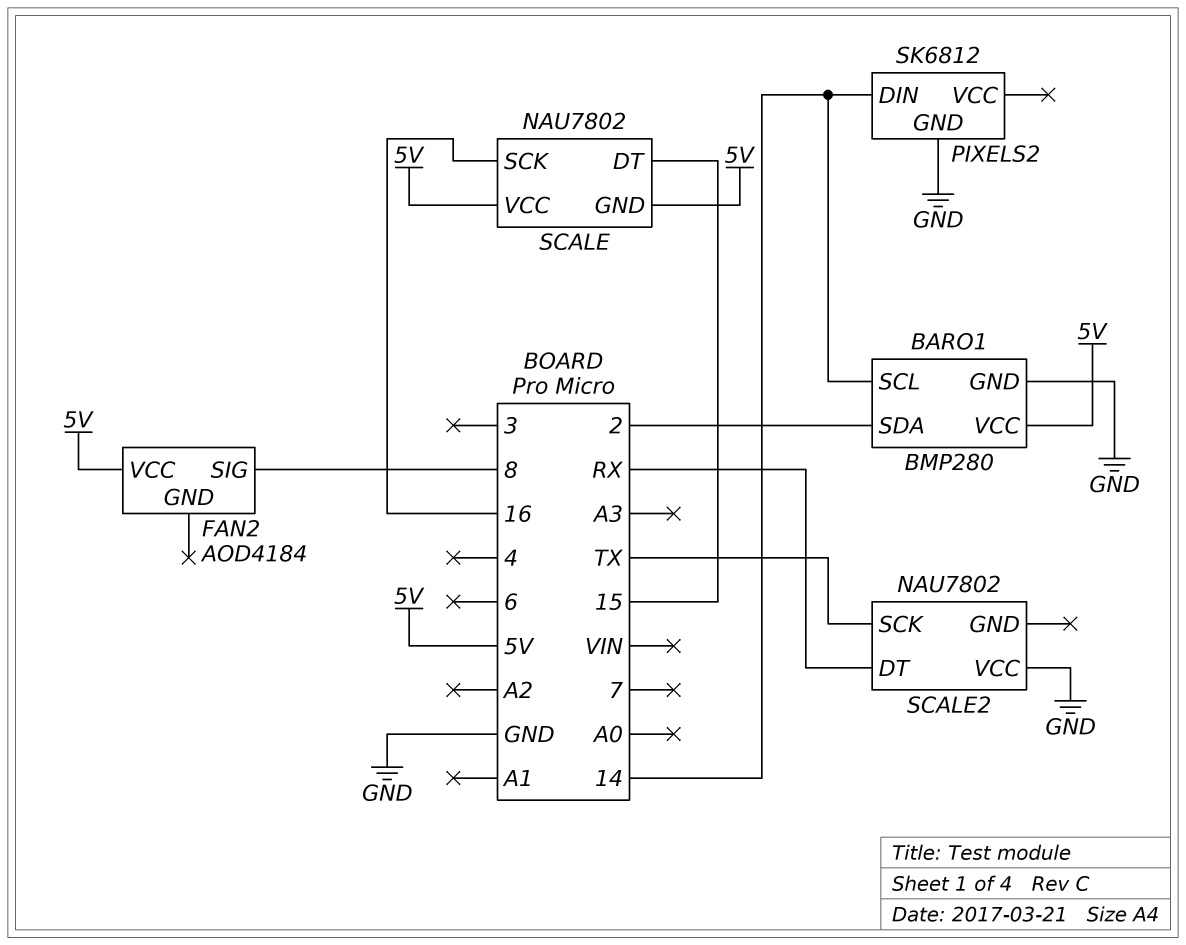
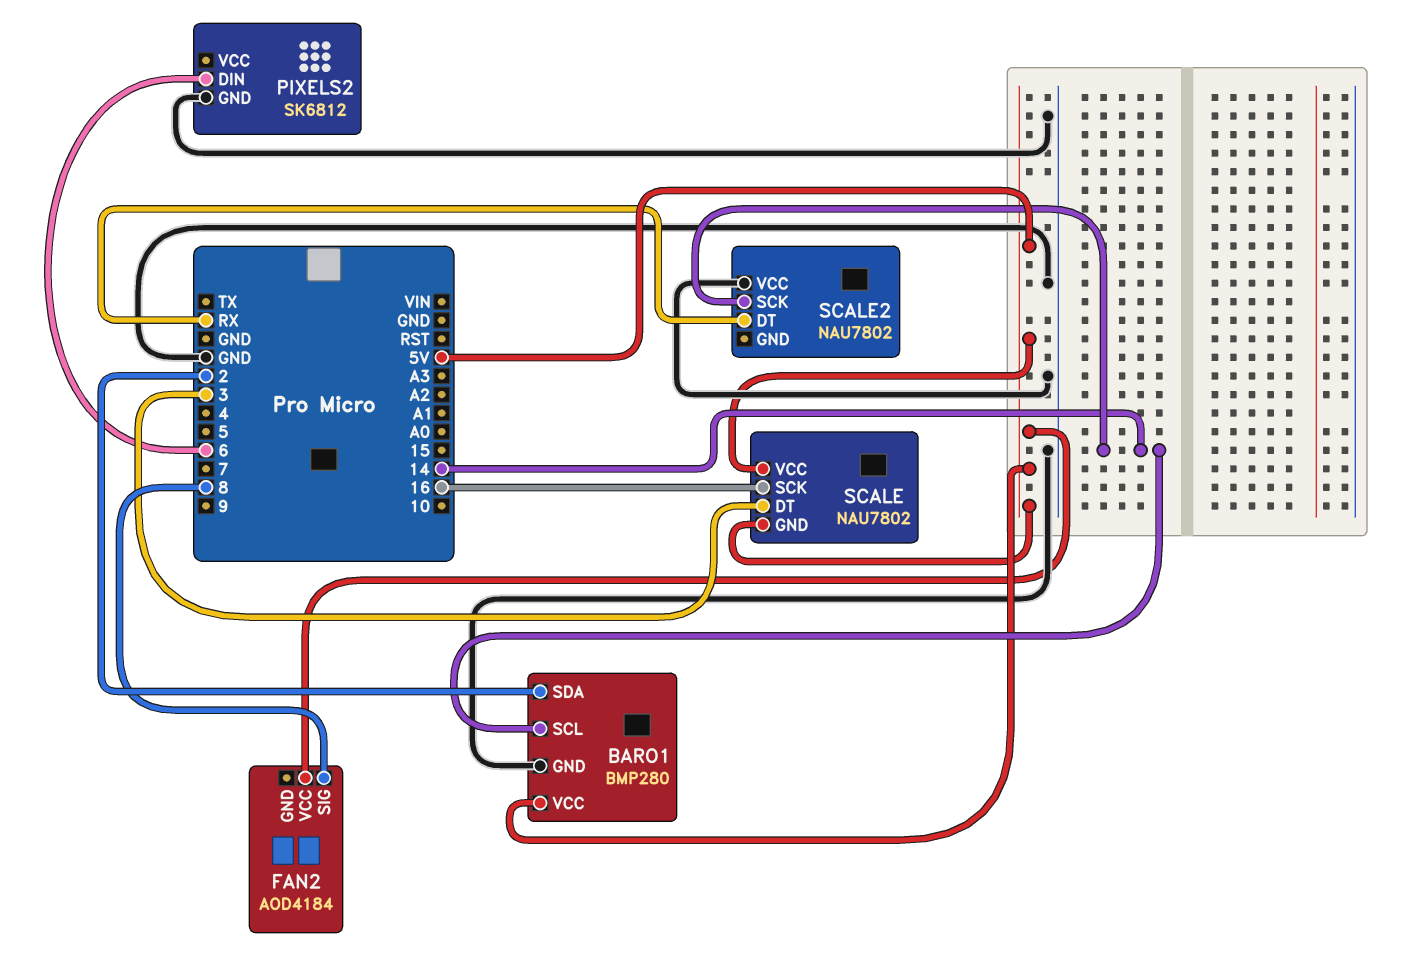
PIXELS2 pin DIN: 14 -> 6
SCALE pin DT: 15 -> 3
SCALE2 pin SCK: TX -> 14

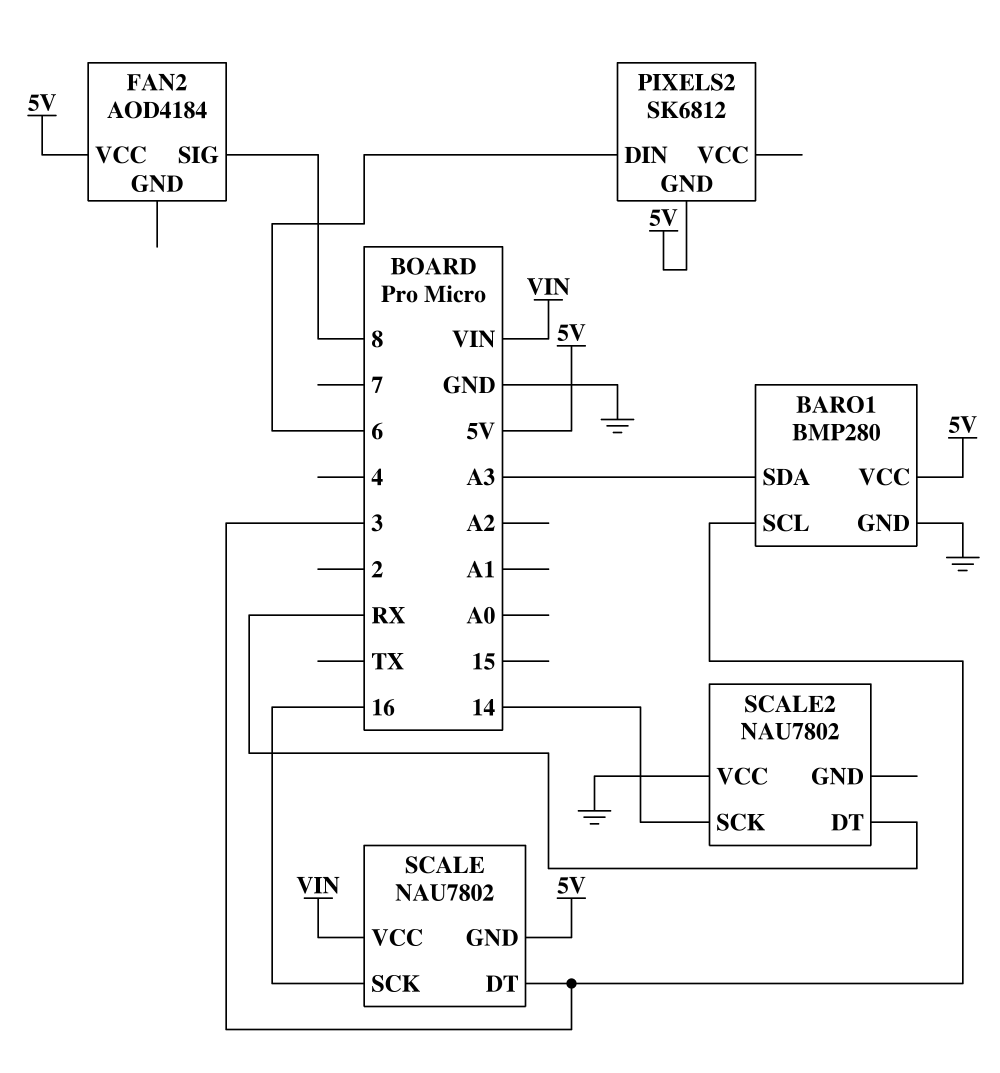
BARO1 pin SCL: 14 -> 3
BARO1 pin SDA: 2 -> A3
PIXELS2 pin GND: GND -> 5V
SCALE pin VCC: 5V -> VIN

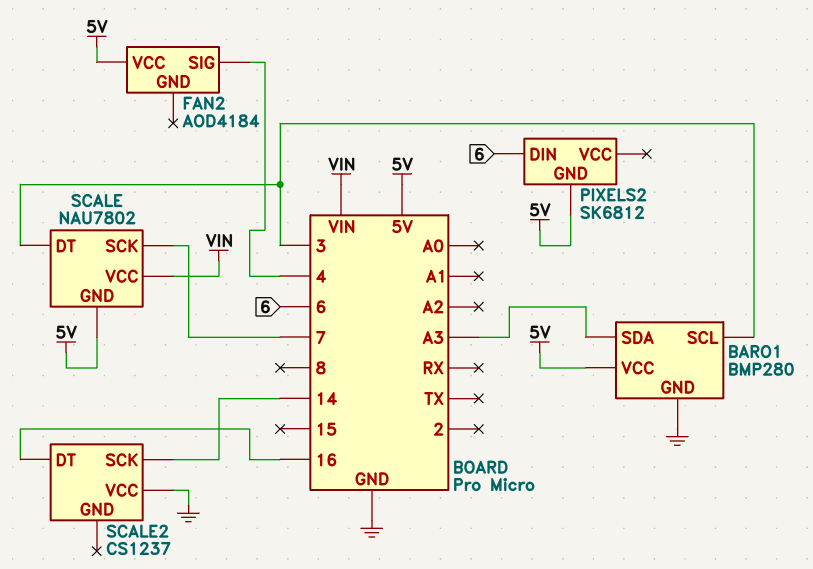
FAN2 pin SIG: 8 -> 4
SCALE pin SCK: 16 -> 7
SCALE2: NAU7802 -> CS1237
SCALE2 pin DT: RX -> 16

